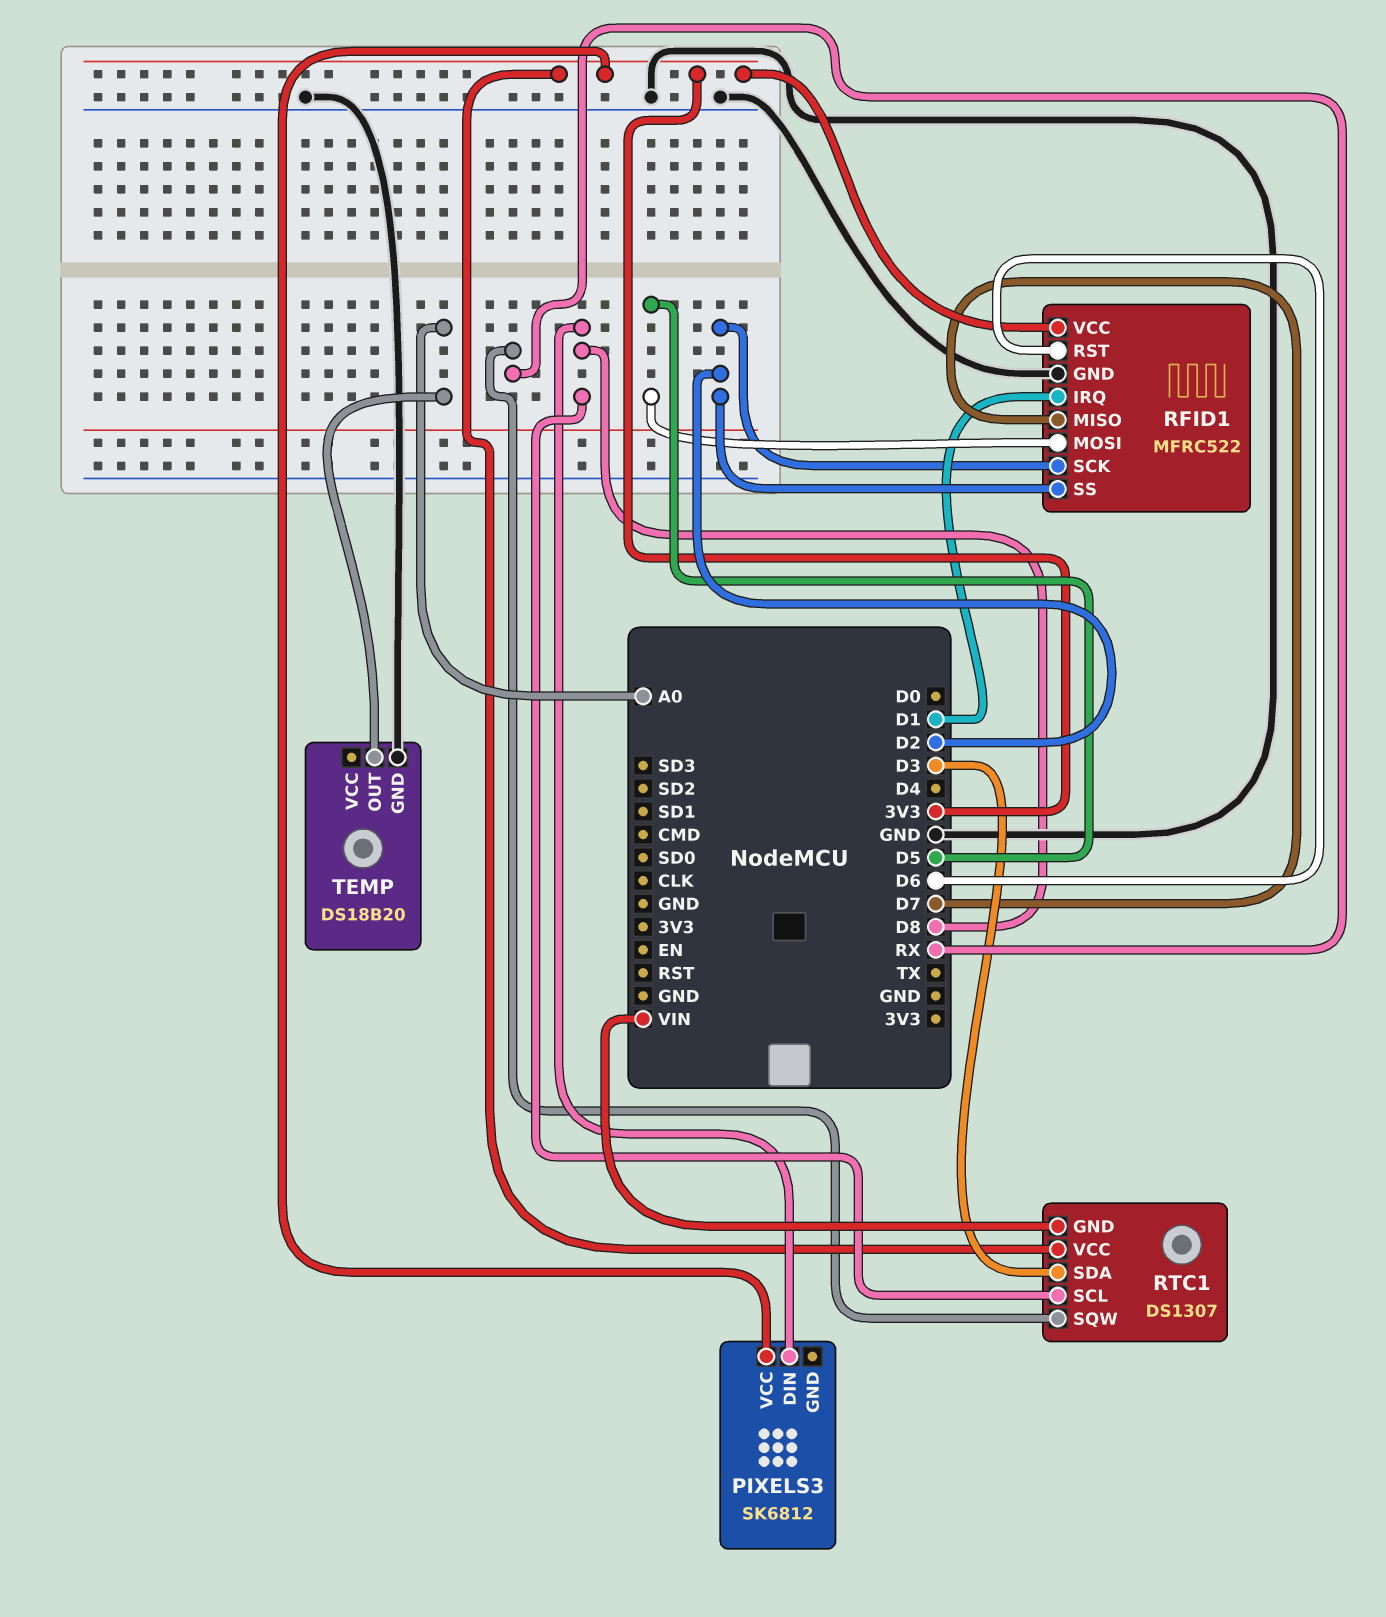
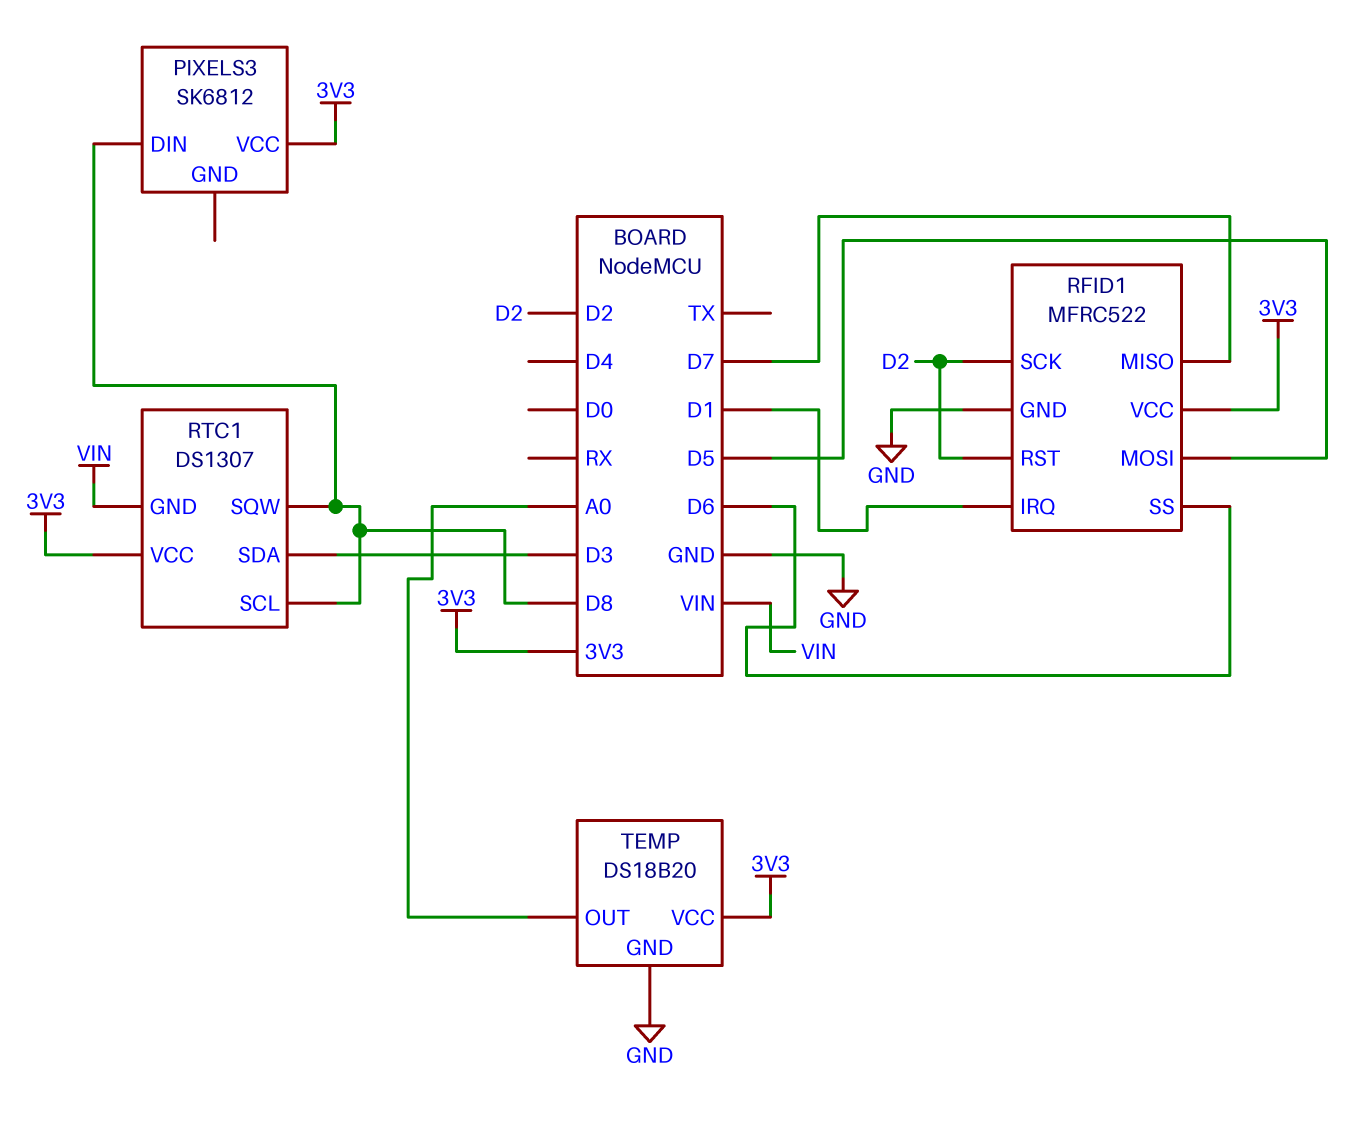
RFID1 pin RST: D6 -> D2
RFID1 pin SS: D2 -> D6
RTC1 pin SQW: RX -> D8
TEMP pin VCC: none -> 3V3

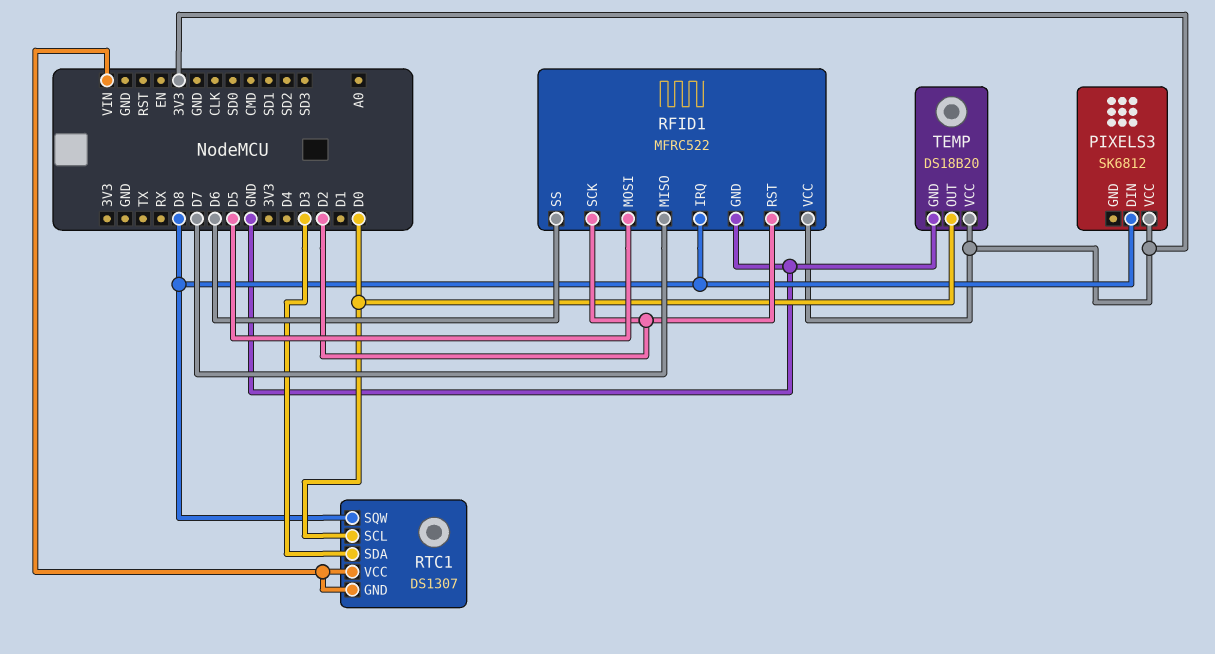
RFID1 pin IRQ: D1 -> D8
RTC1 pin SCL: D8 -> D0
RTC1 pin VCC: 3V3 -> VIN
TEMP pin OUT: A0 -> D0

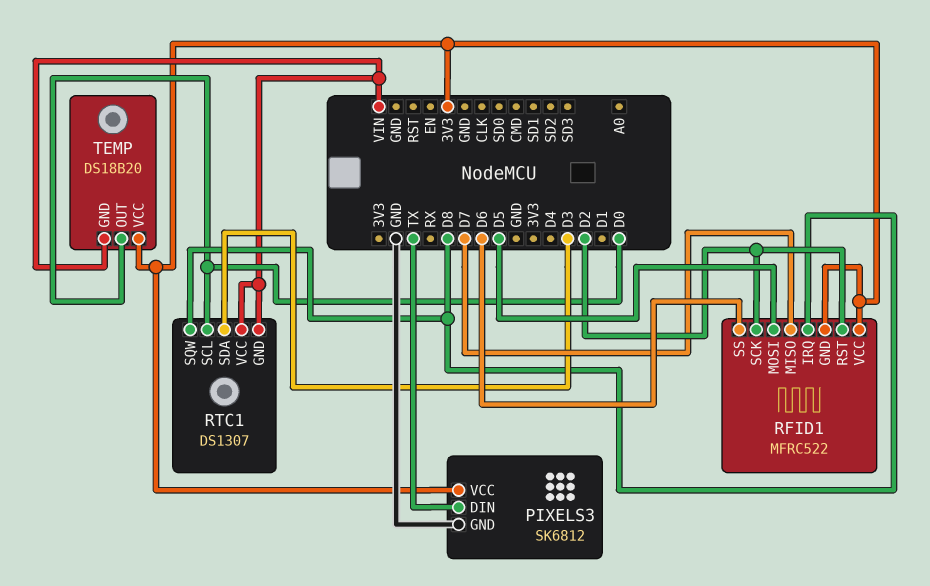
PIXELS3 pin DIN: D8 -> TX
PIXELS3 pin GND: none -> GND
RFID1 pin GND: GND -> 3V3
TEMP pin GND: GND -> VIN

